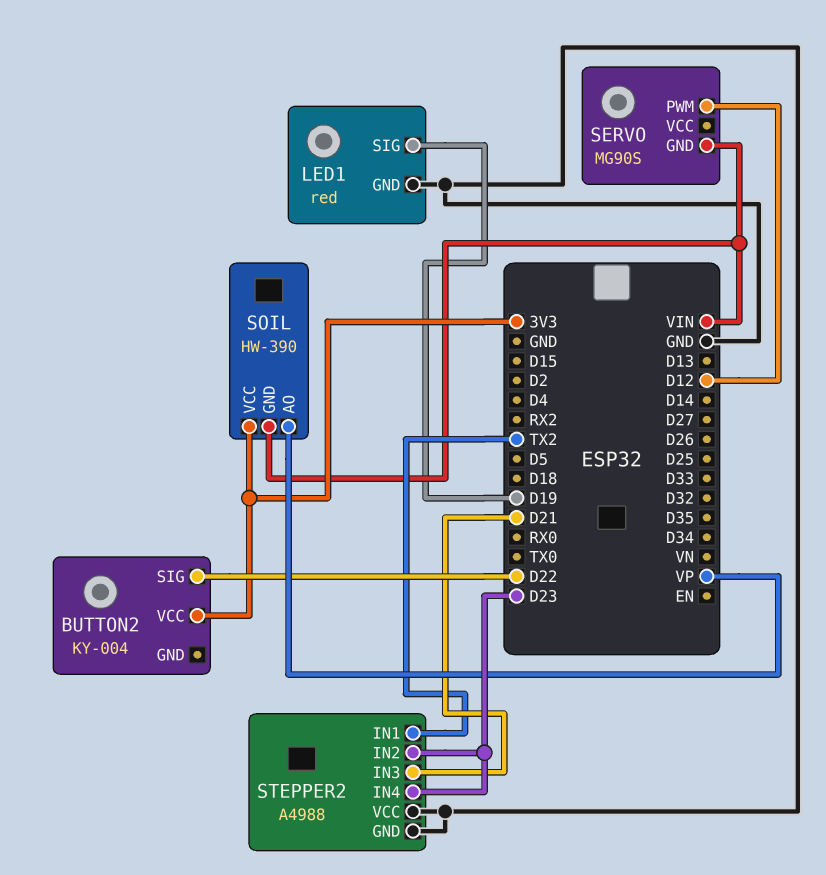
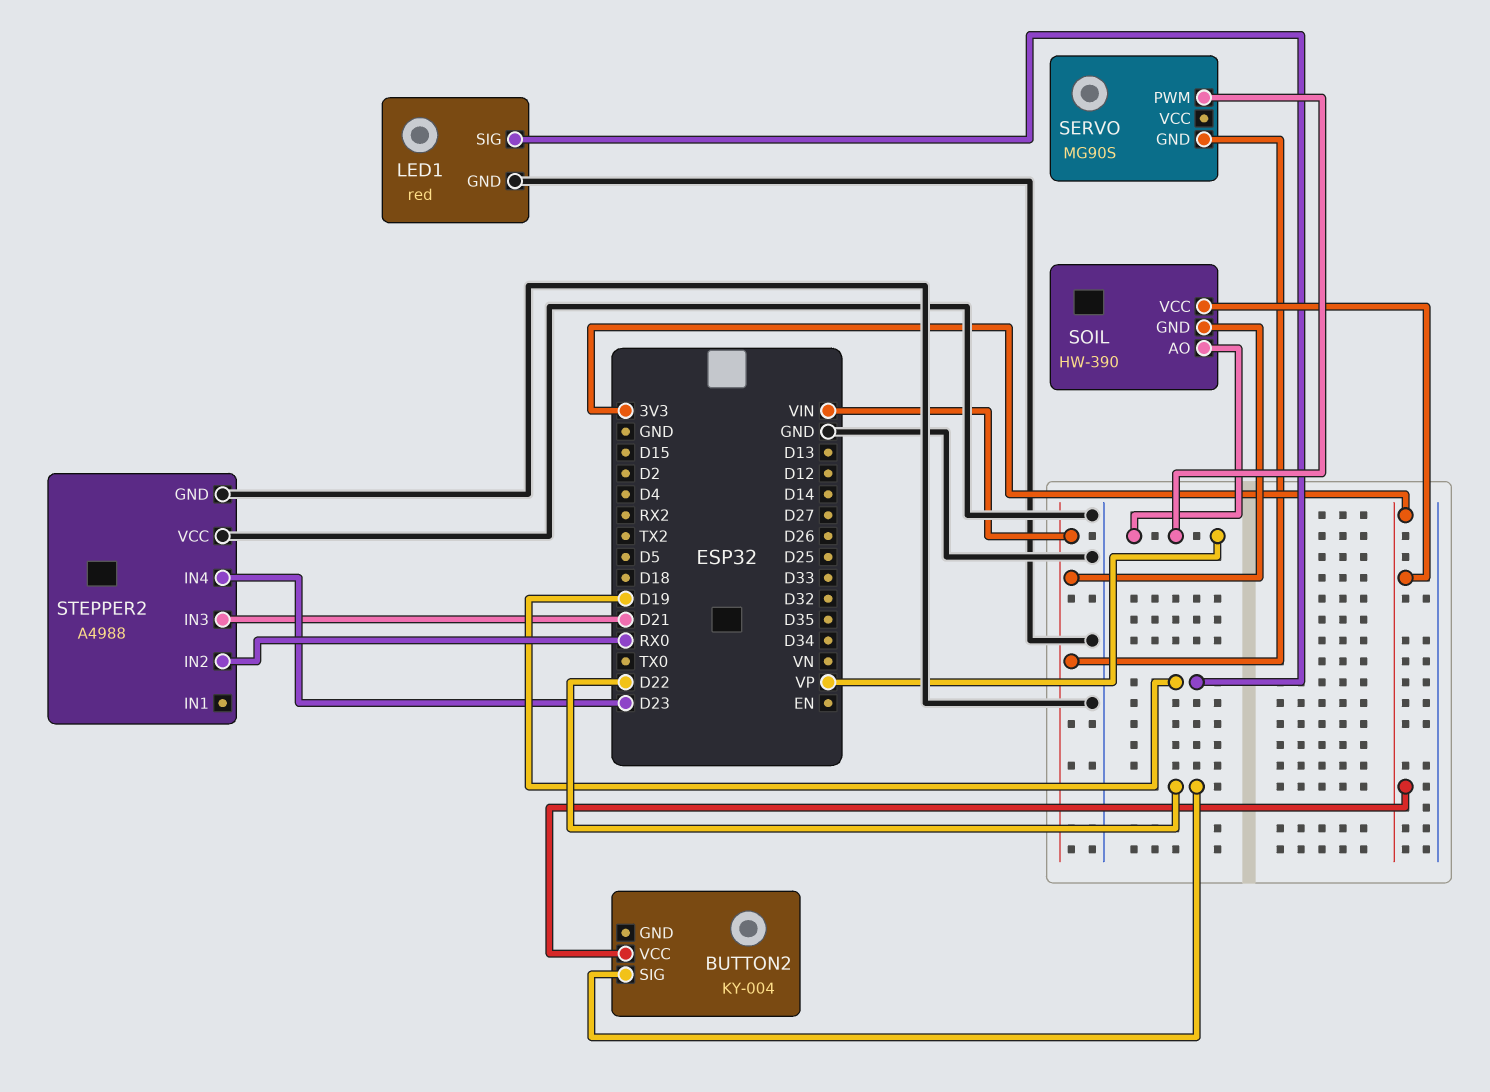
SERVO pin PWM: D12 -> VP
STEPPER2 pin IN1: TX2 -> none
STEPPER2 pin IN2: D23 -> RX0

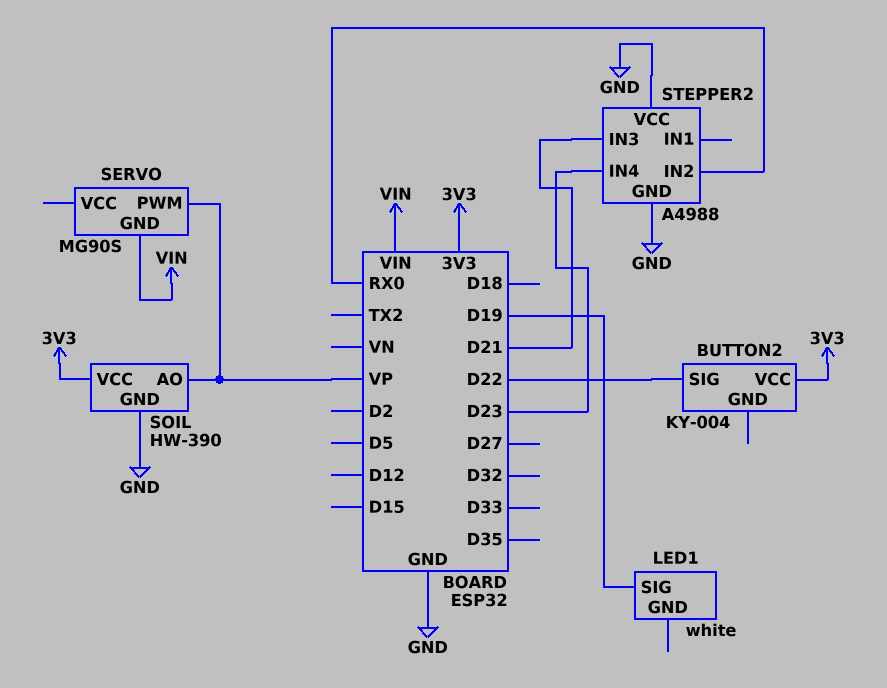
LED1: red -> white
LED1 pin GND: GND -> none
SOIL pin GND: VIN -> GND

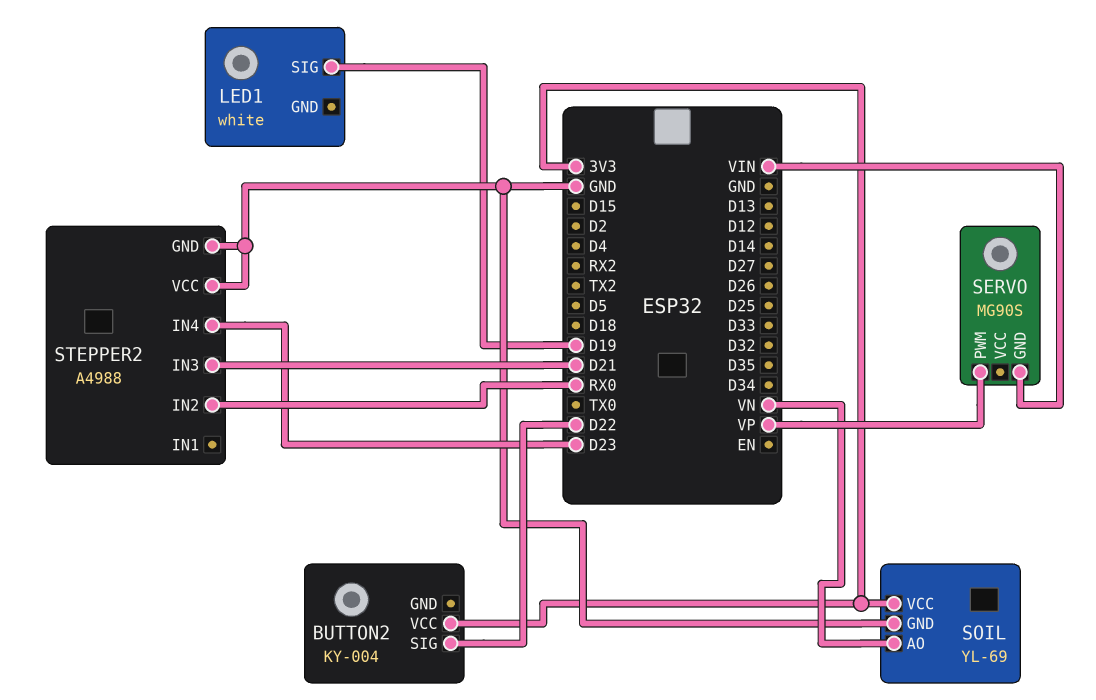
SOIL: HW-390 -> YL-69
SOIL pin AO: VP -> VN

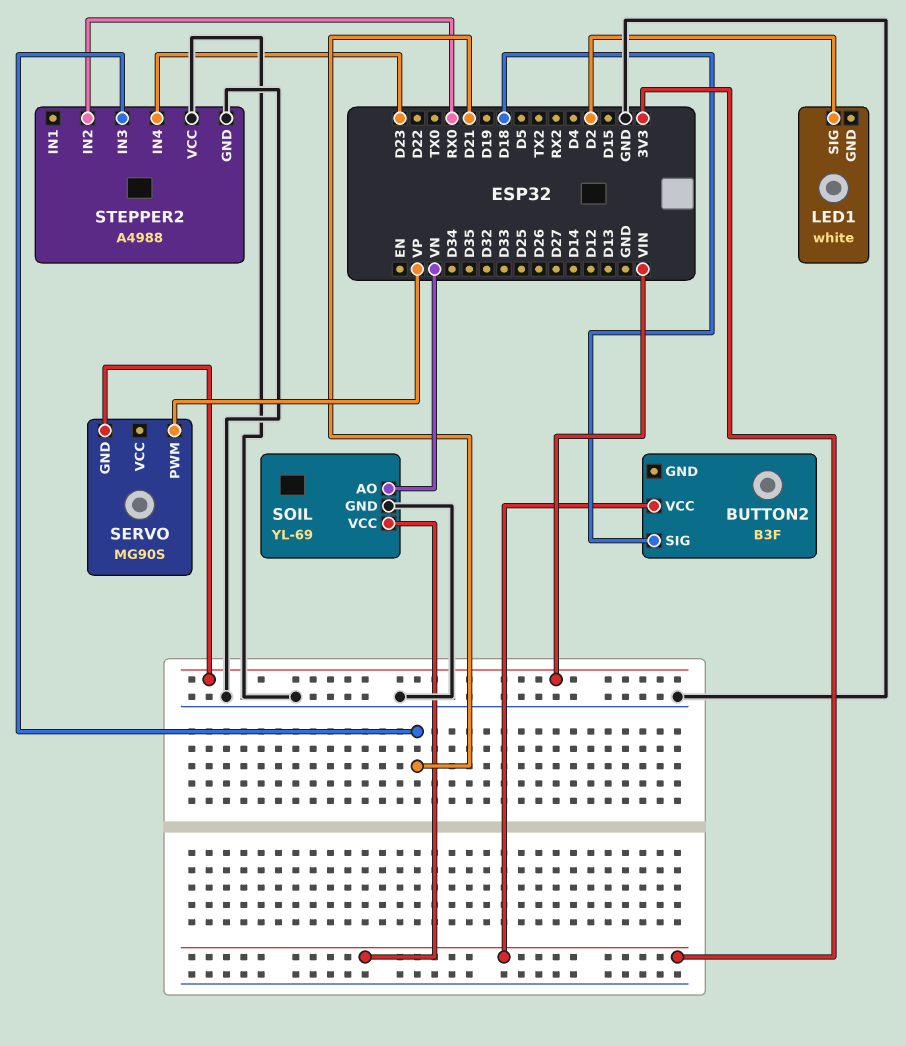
BUTTON2: KY-004 -> B3F
BUTTON2 pin SIG: D22 -> D18
LED1 pin SIG: D19 -> D2

